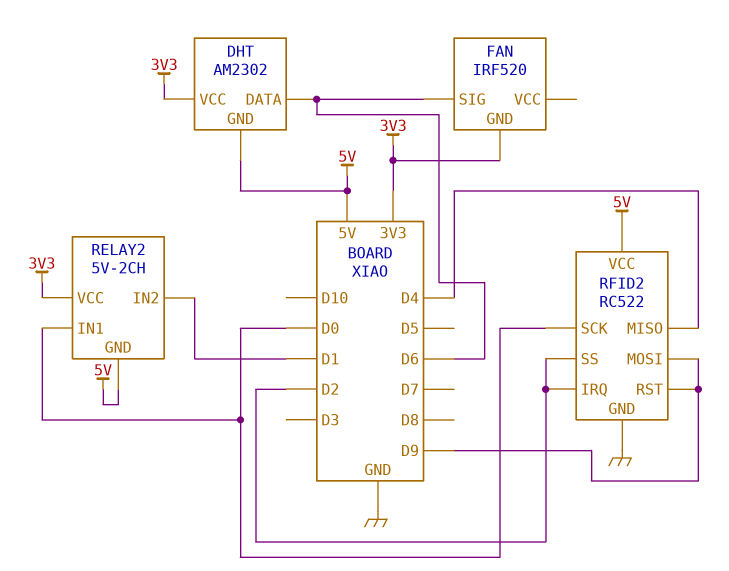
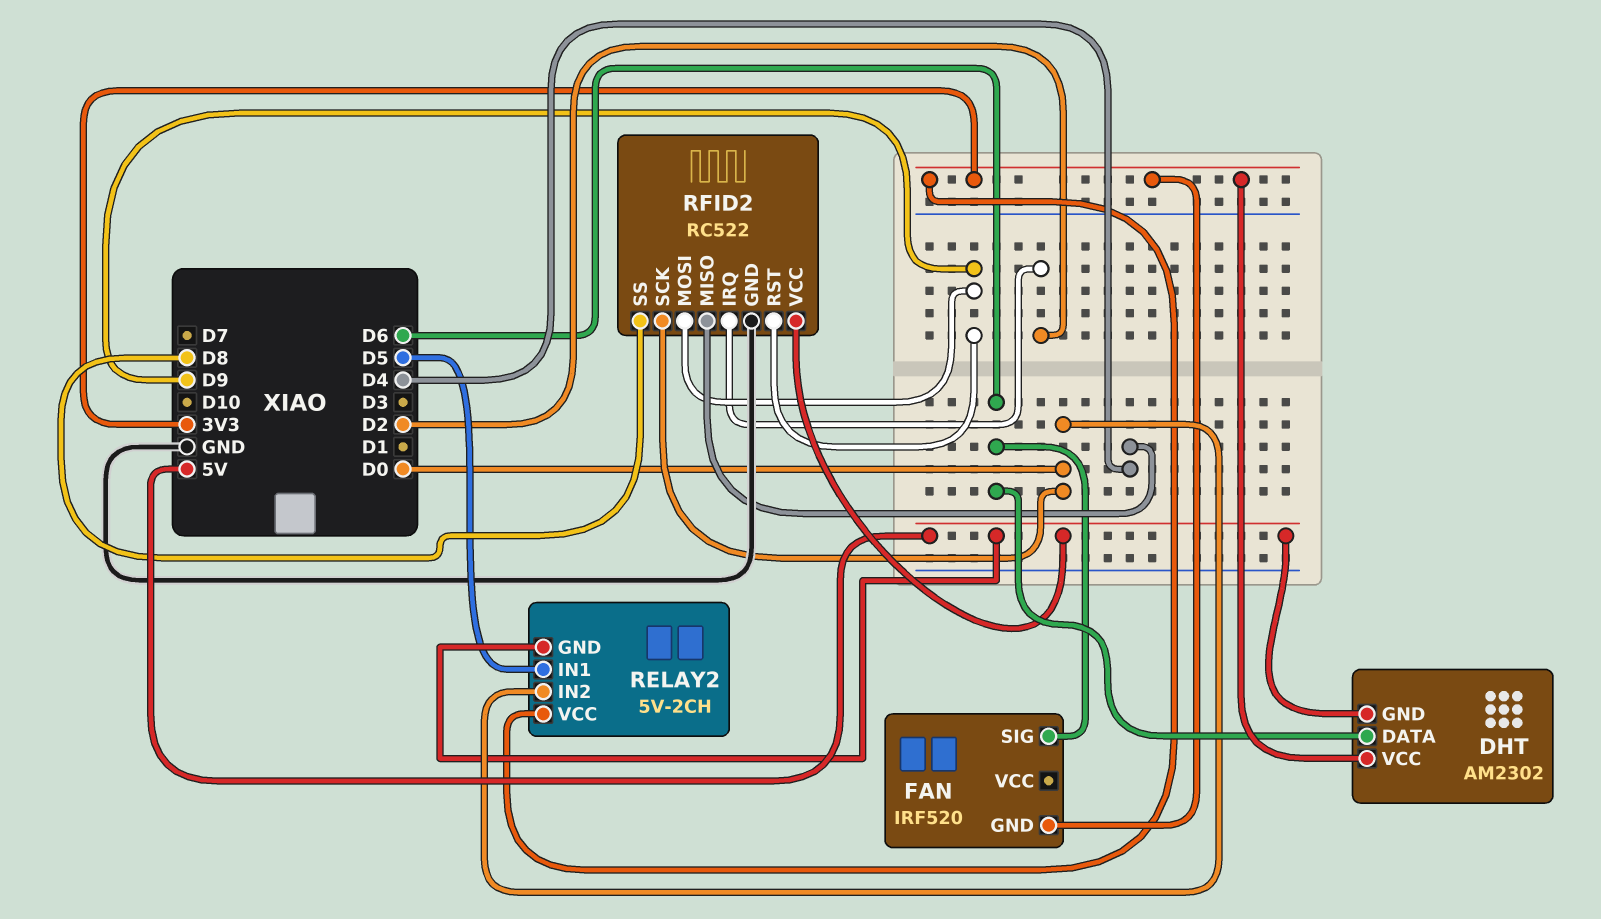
RELAY2 pin IN1: D0 -> D5
RELAY2 pin IN2: D1 -> D0
RFID2 pin SS: D2 -> D8

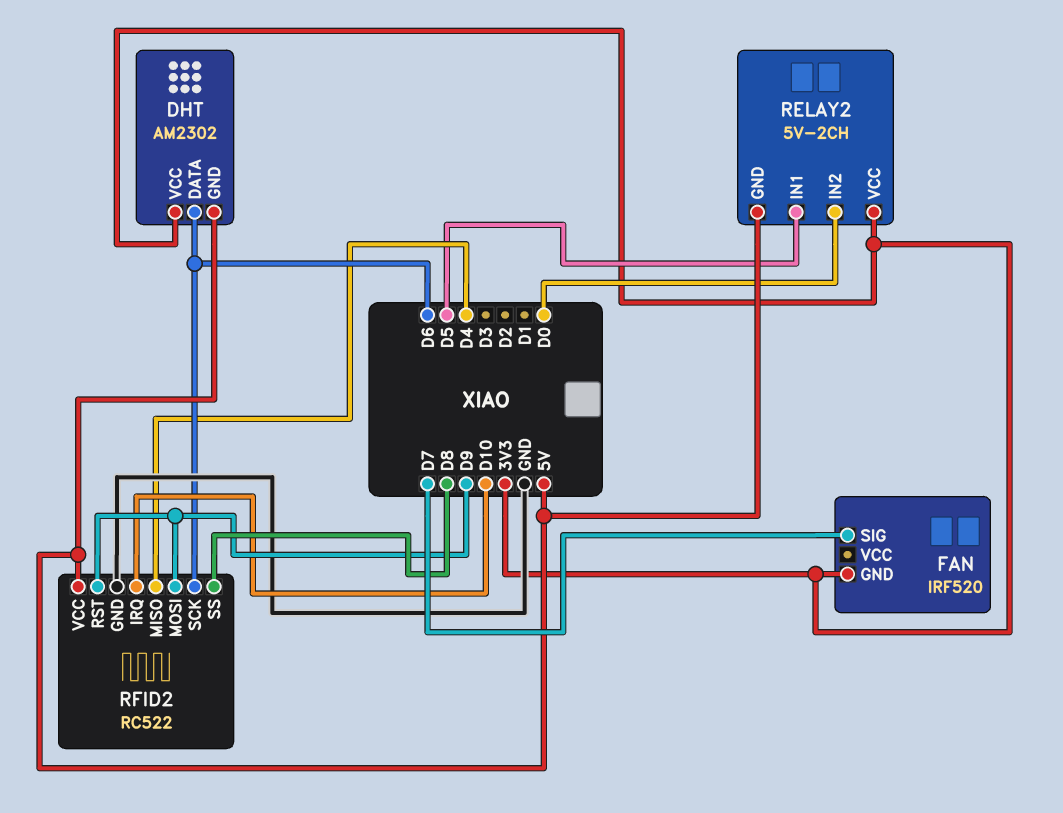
FAN pin SIG: D6 -> D7
RFID2 pin IRQ: D2 -> D10
RFID2 pin SCK: D0 -> D6

